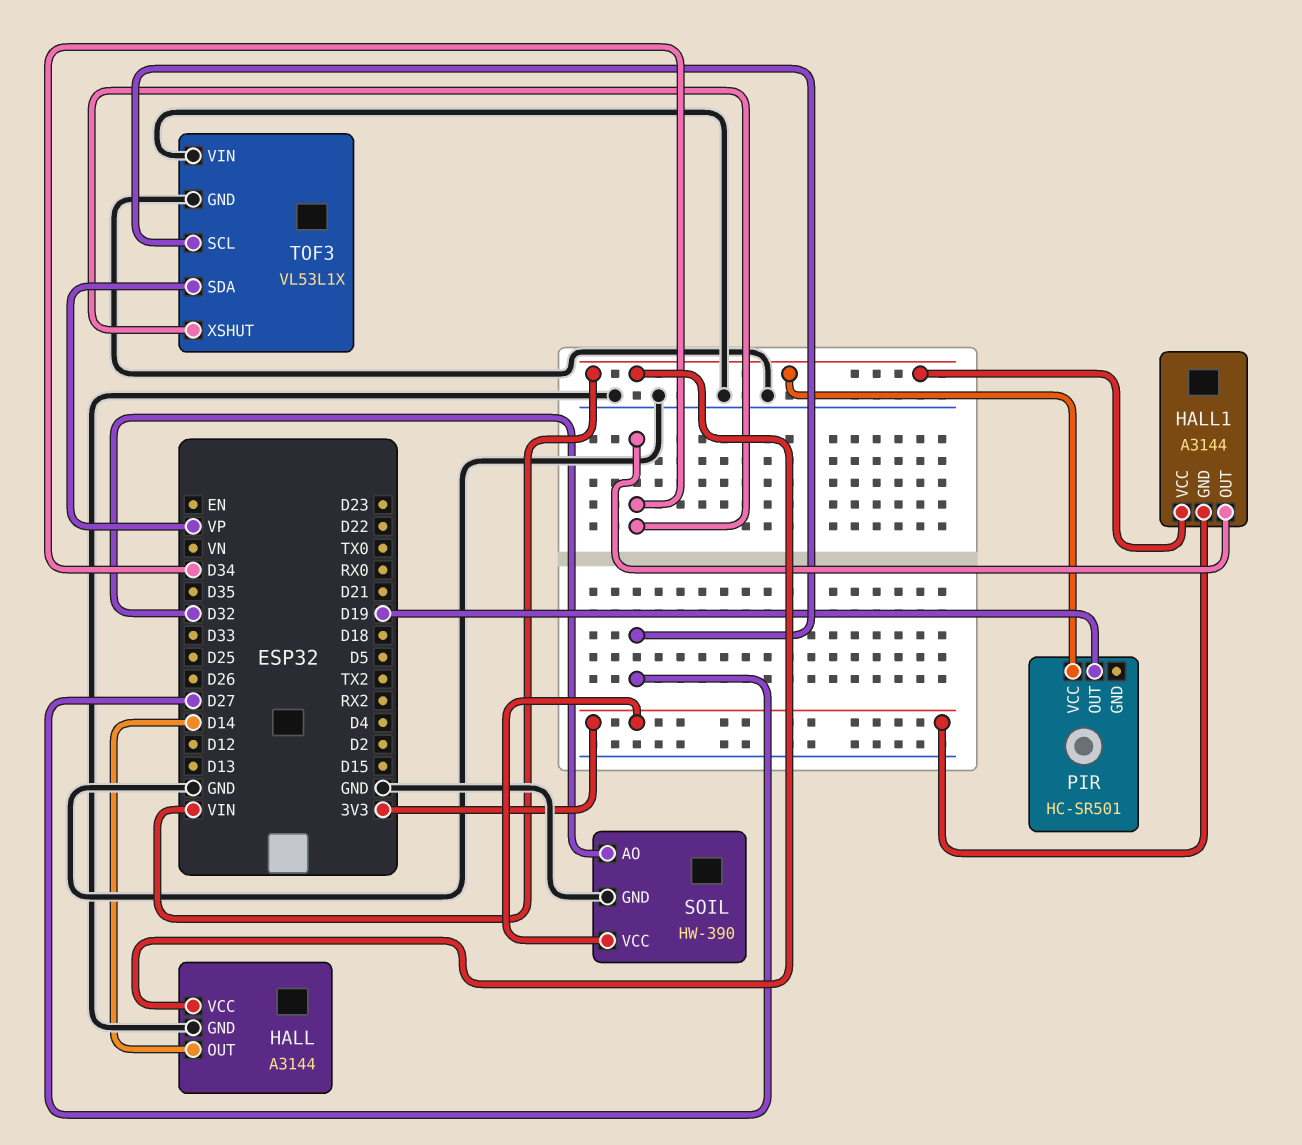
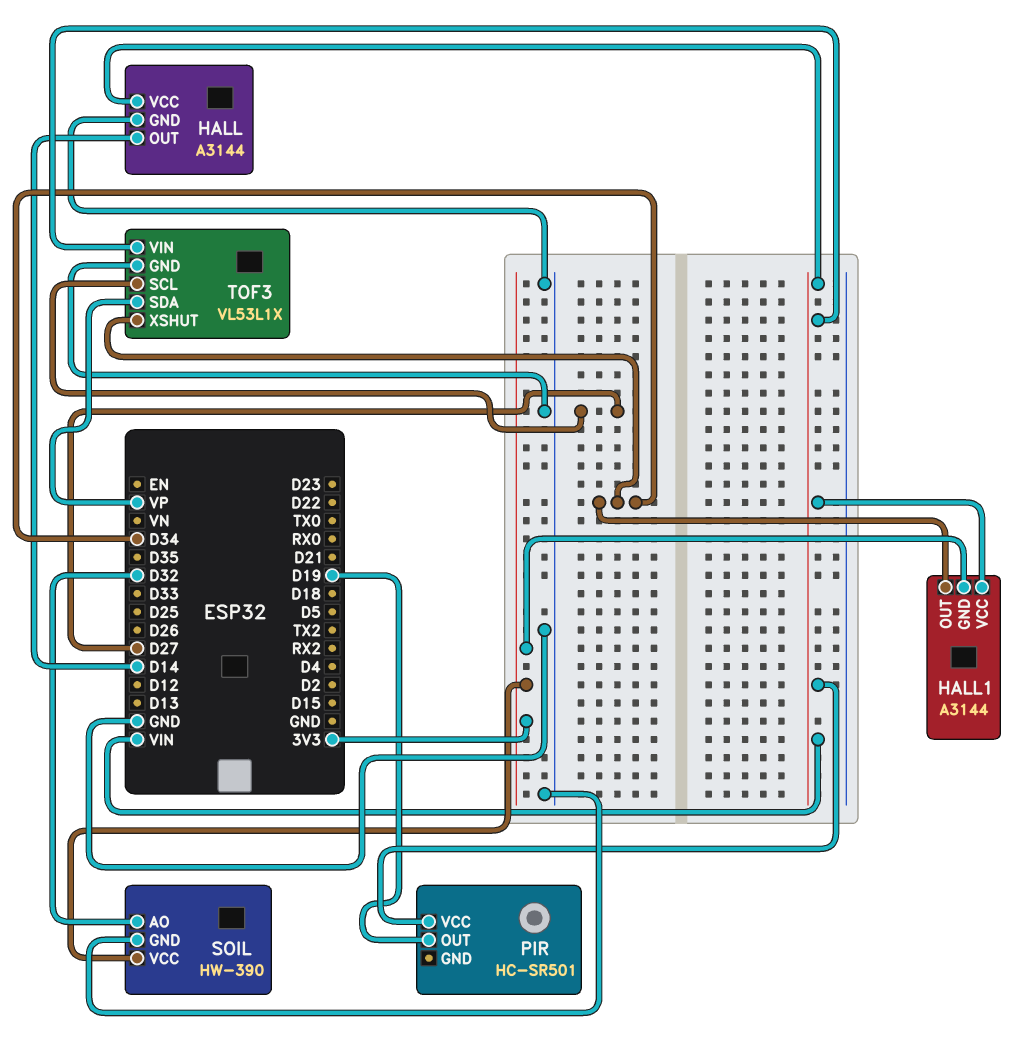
TOF3 pin VIN: GND -> VIN

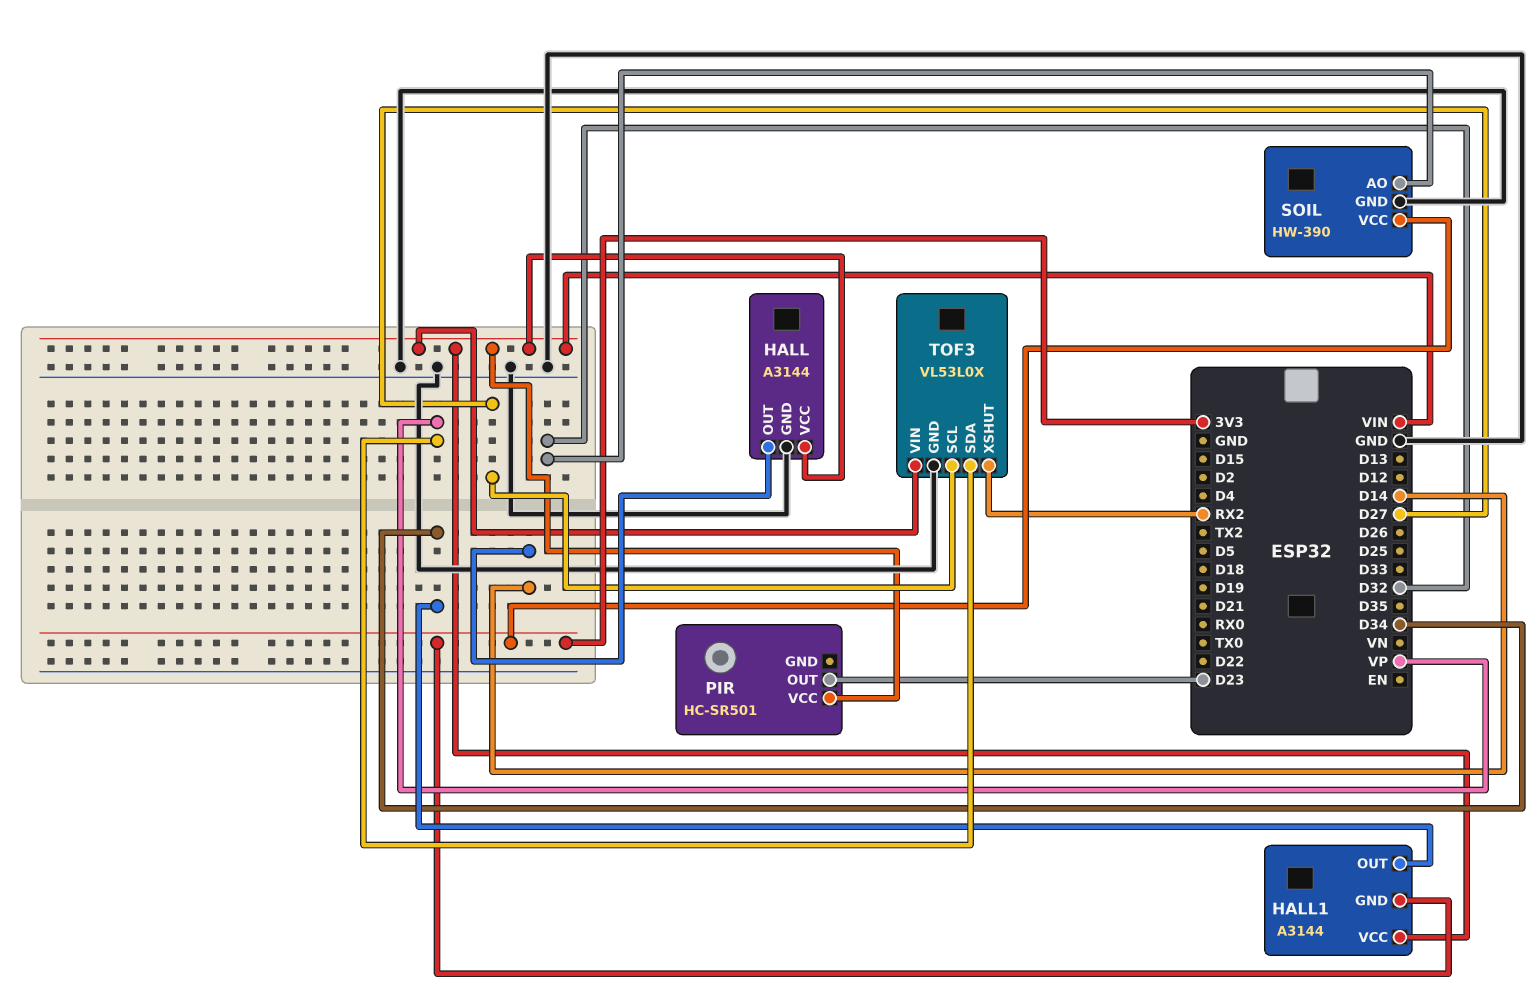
PIR pin OUT: D19 -> D23
TOF3: VL53L1X -> VL53L0X
TOF3 pin XSHUT: D34 -> RX2

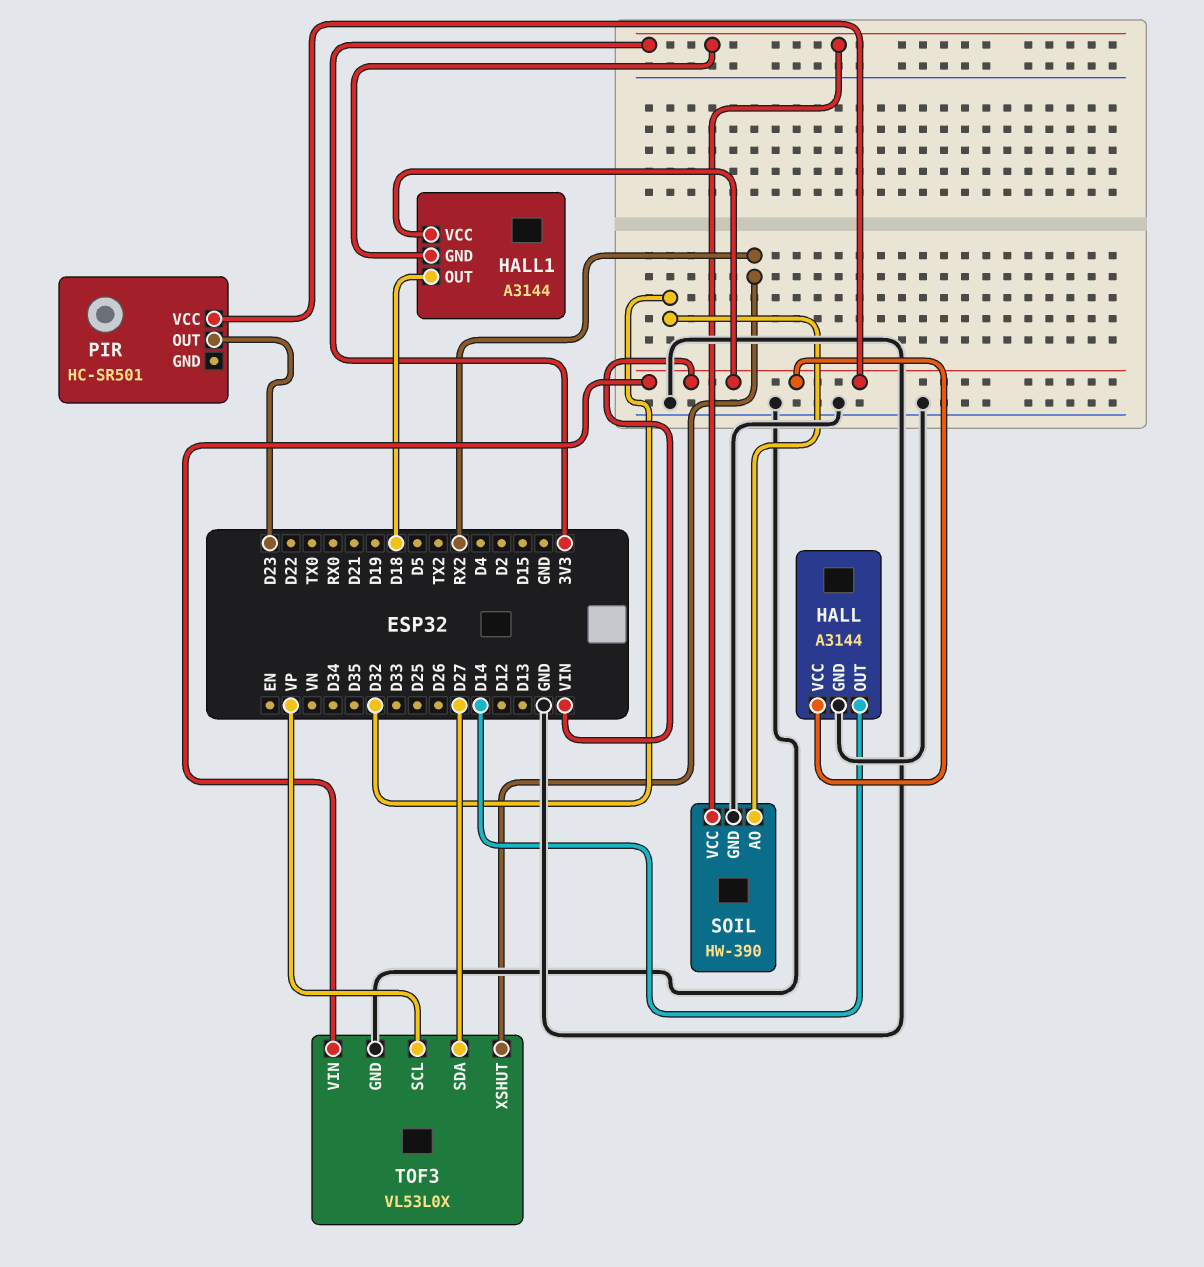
HALL1 pin OUT: D34 -> D18
TOF3 pin SCL: D27 -> VP
TOF3 pin SDA: VP -> D27

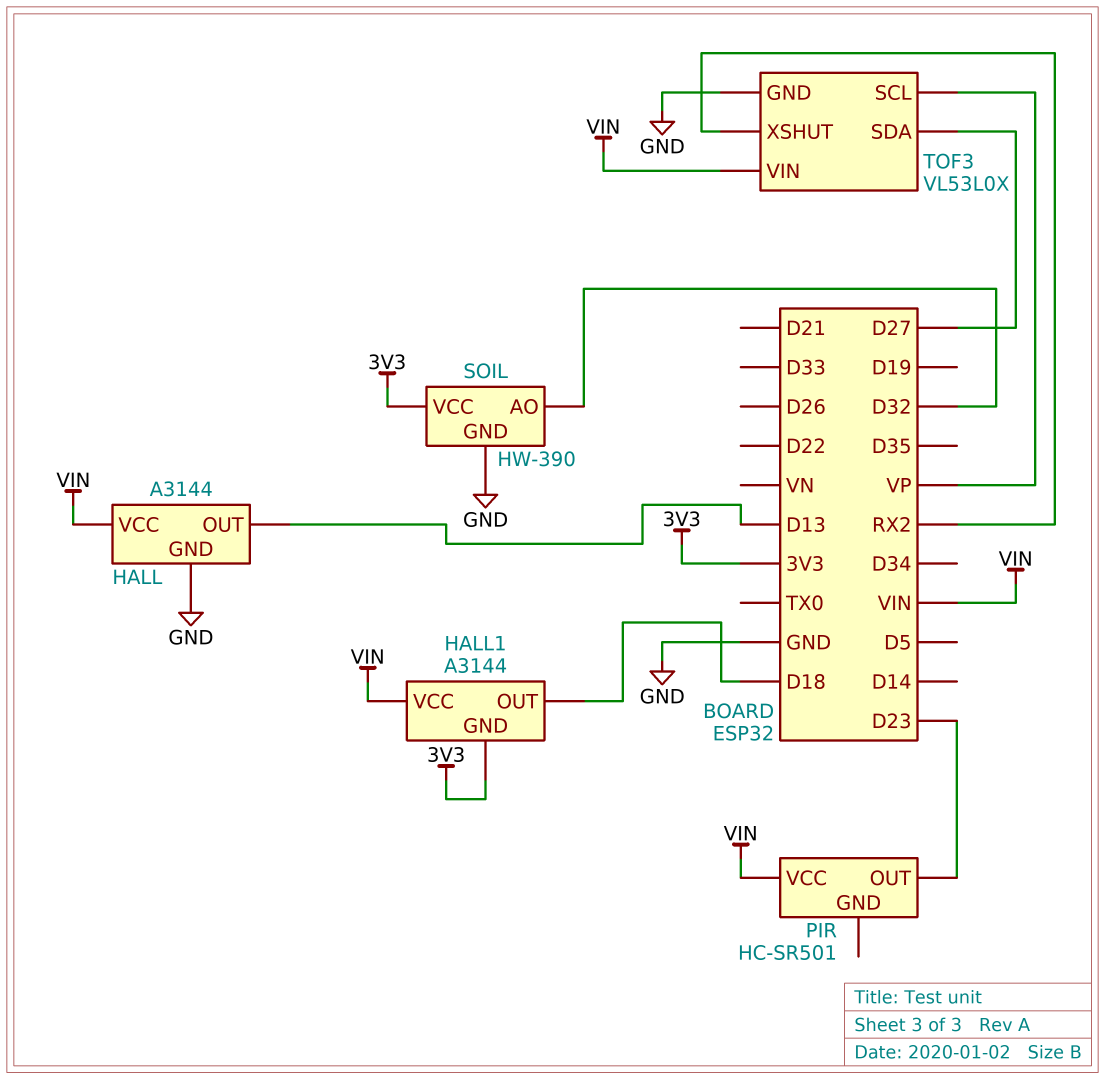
HALL pin OUT: D14 -> D13

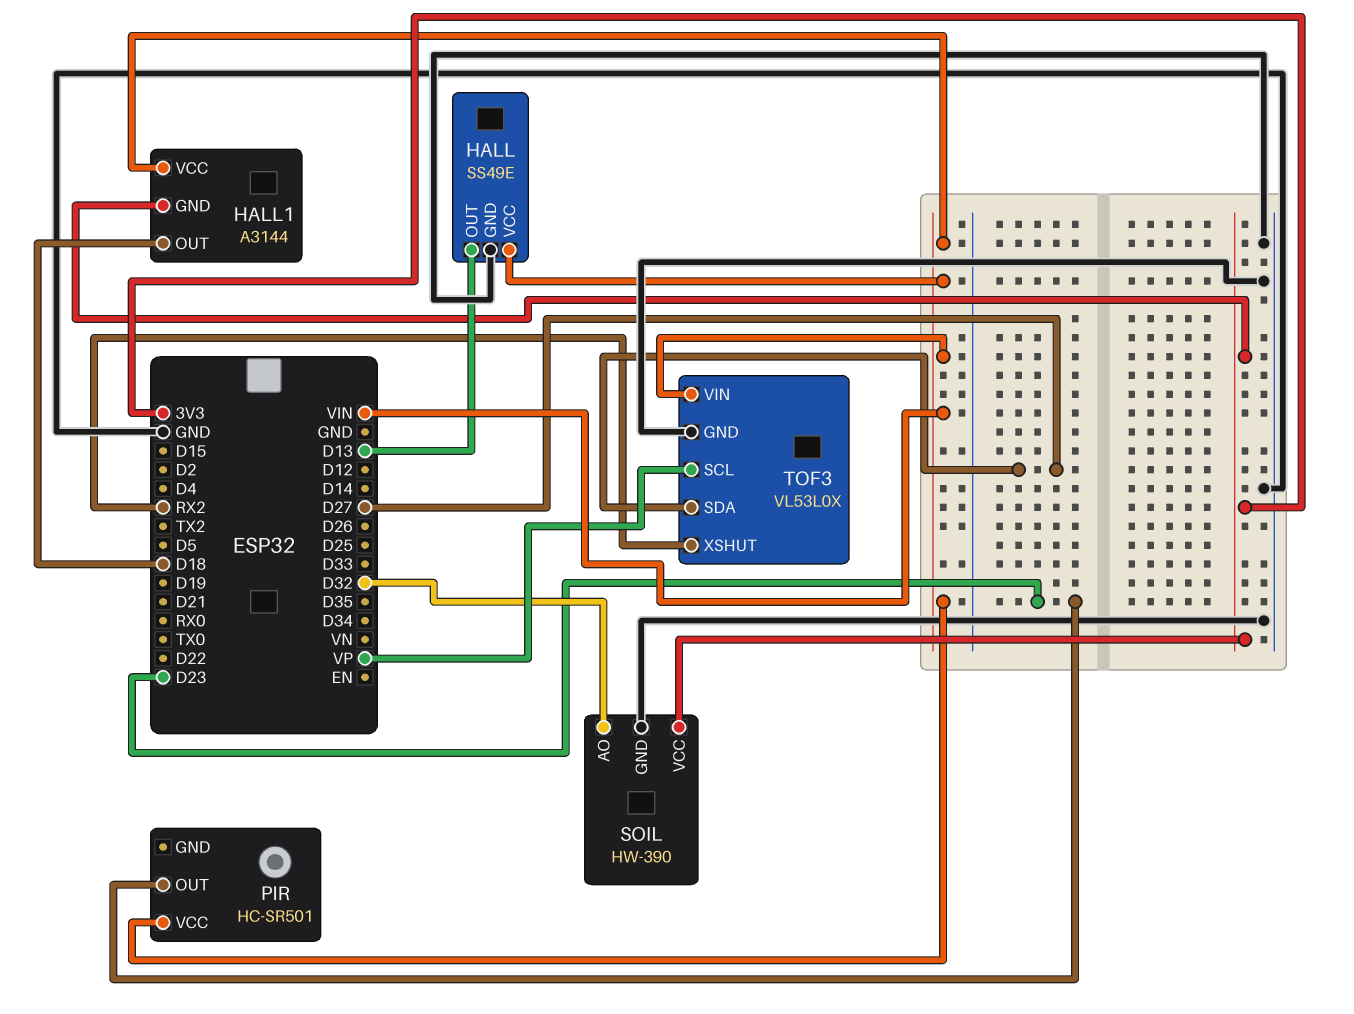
HALL: A3144 -> SS49E

